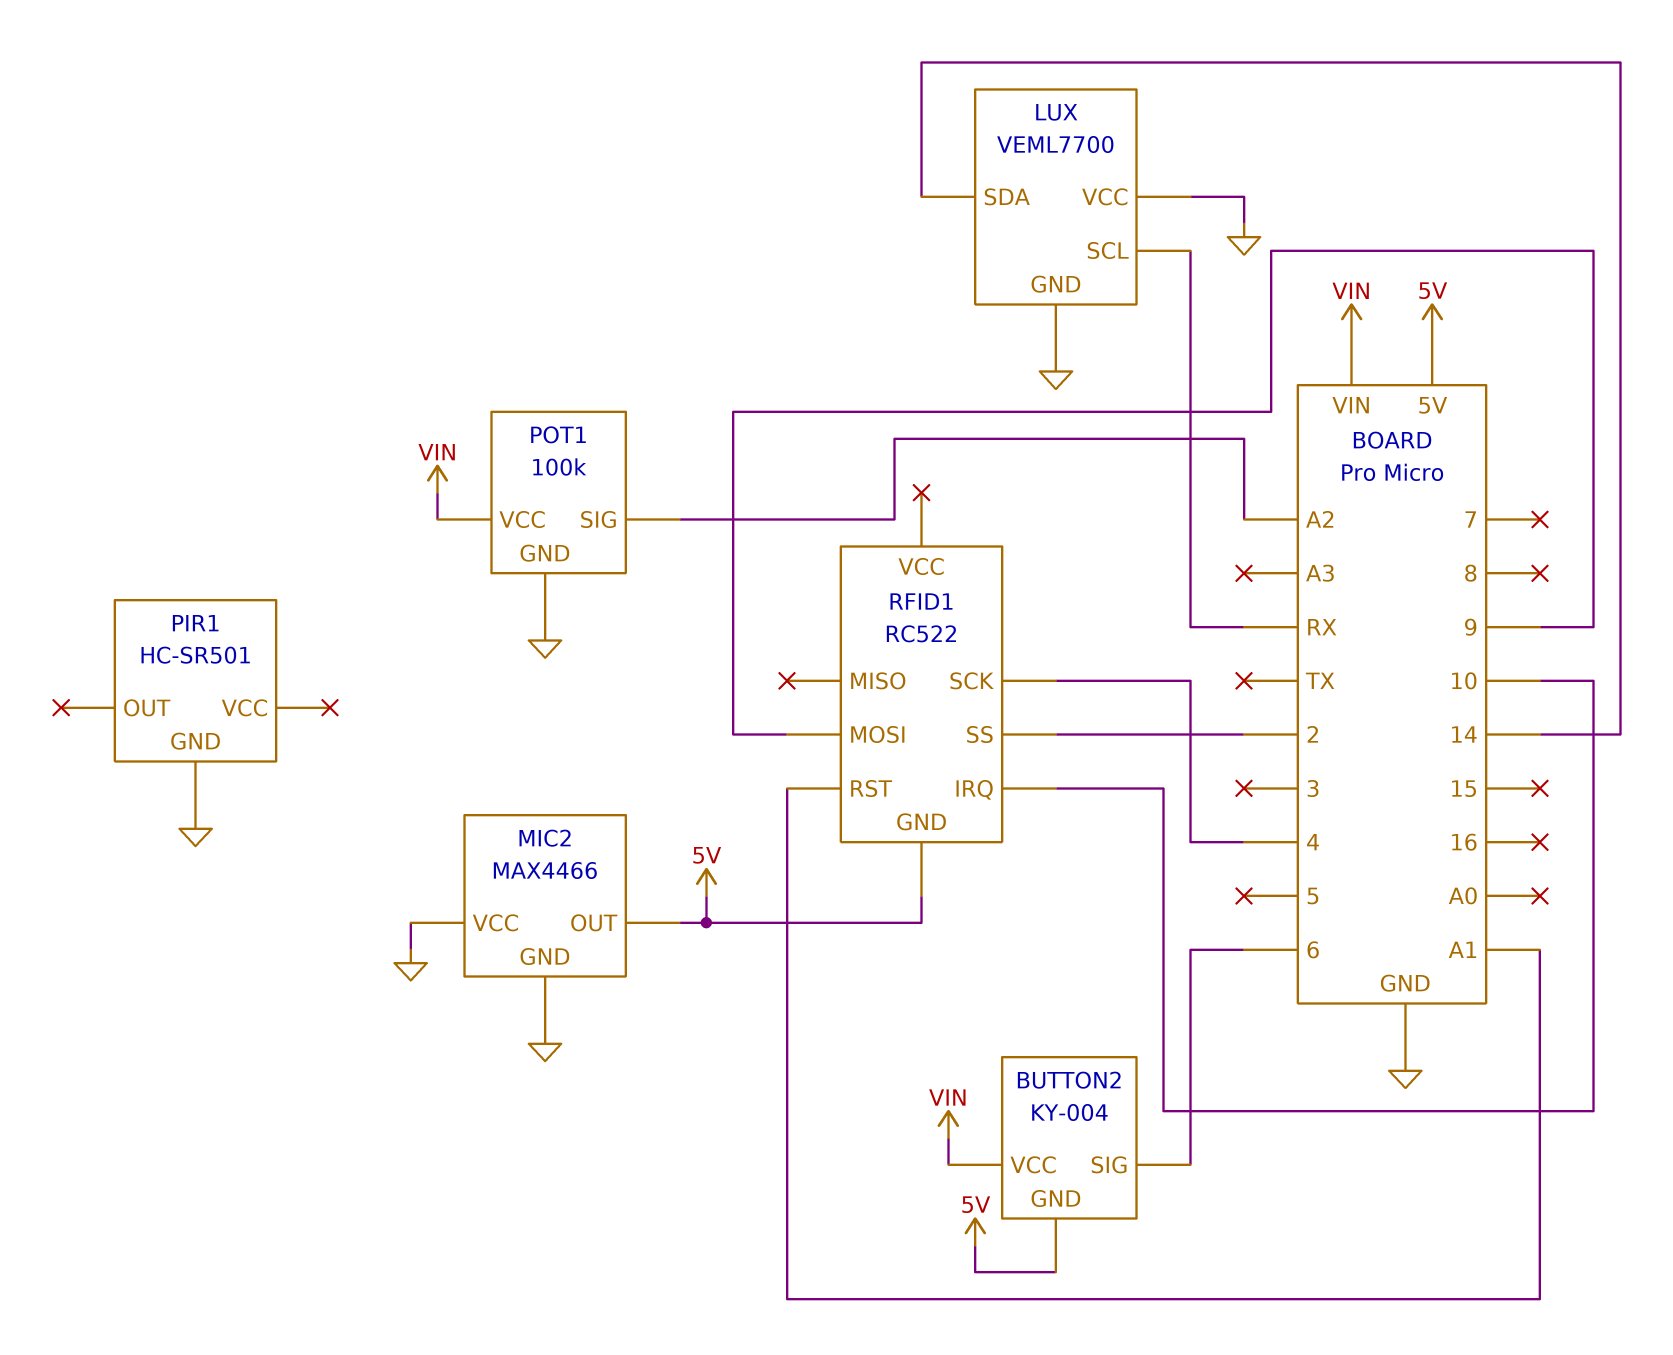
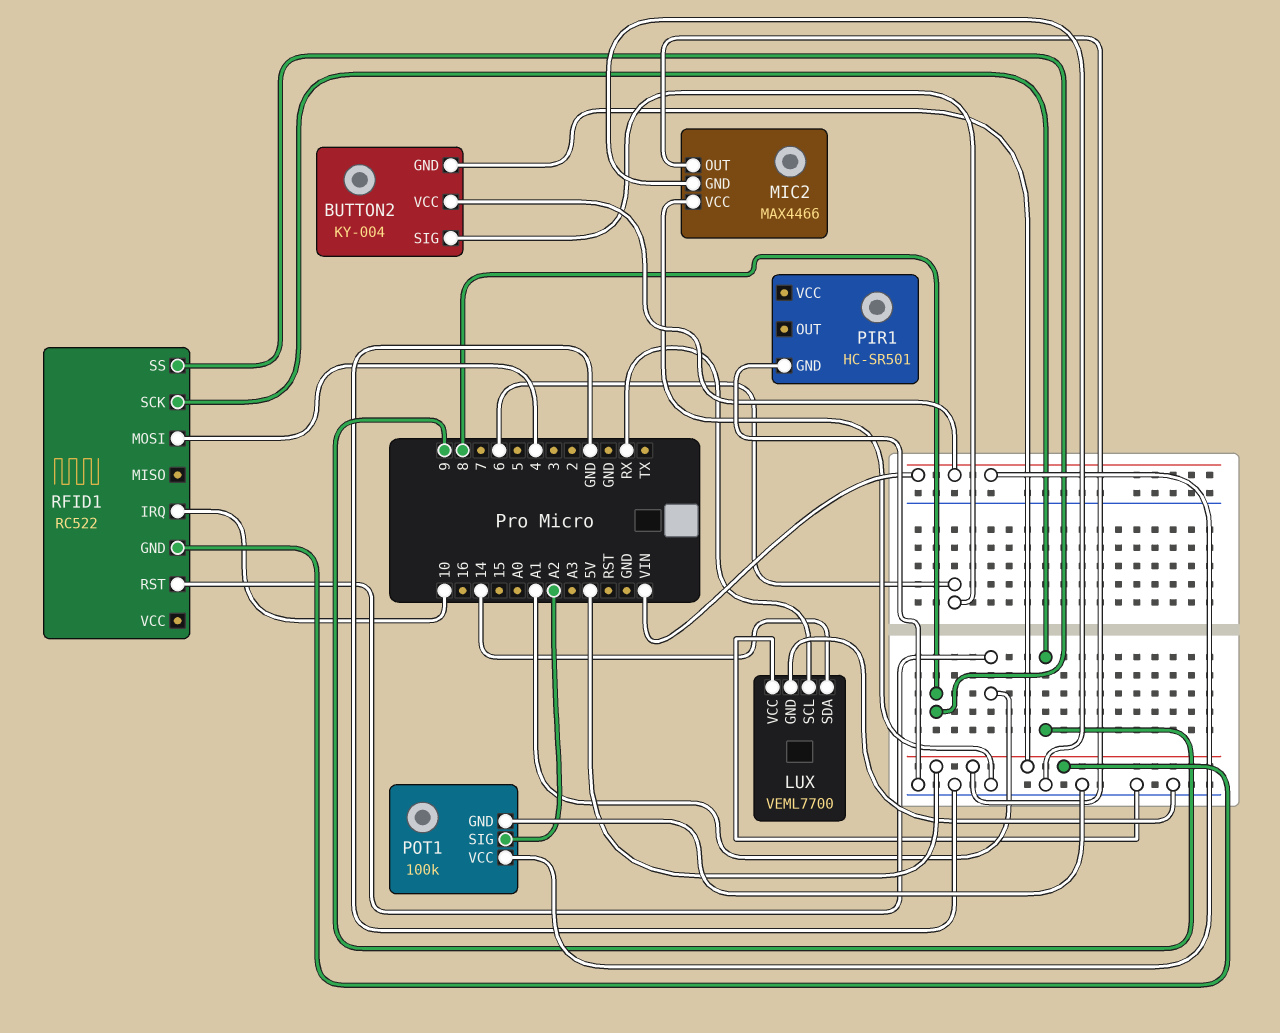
RFID1 pin MOSI: 9 -> 4
RFID1 pin SCK: 4 -> 9
RFID1 pin SS: 2 -> 8

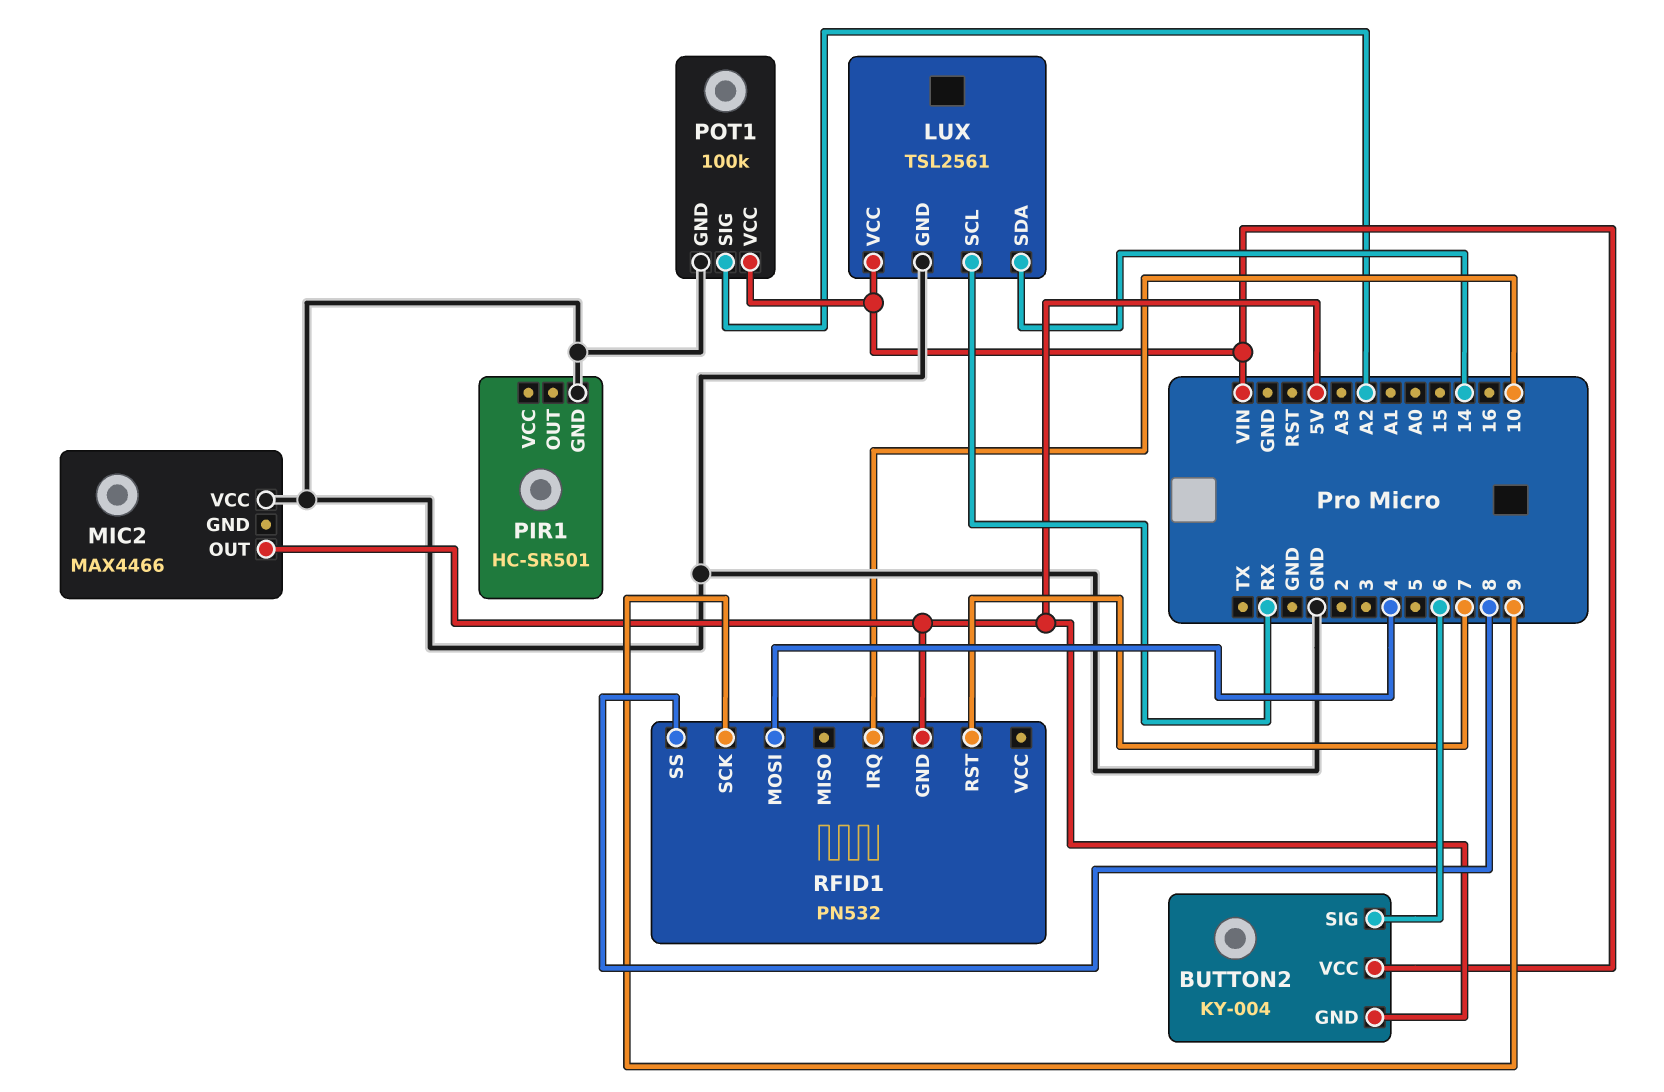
LUX: VEML7700 -> TSL2561
LUX pin VCC: GND -> VIN
MIC2 pin GND: GND -> none
RFID1: RC522 -> PN532
RFID1 pin RST: A1 -> 7

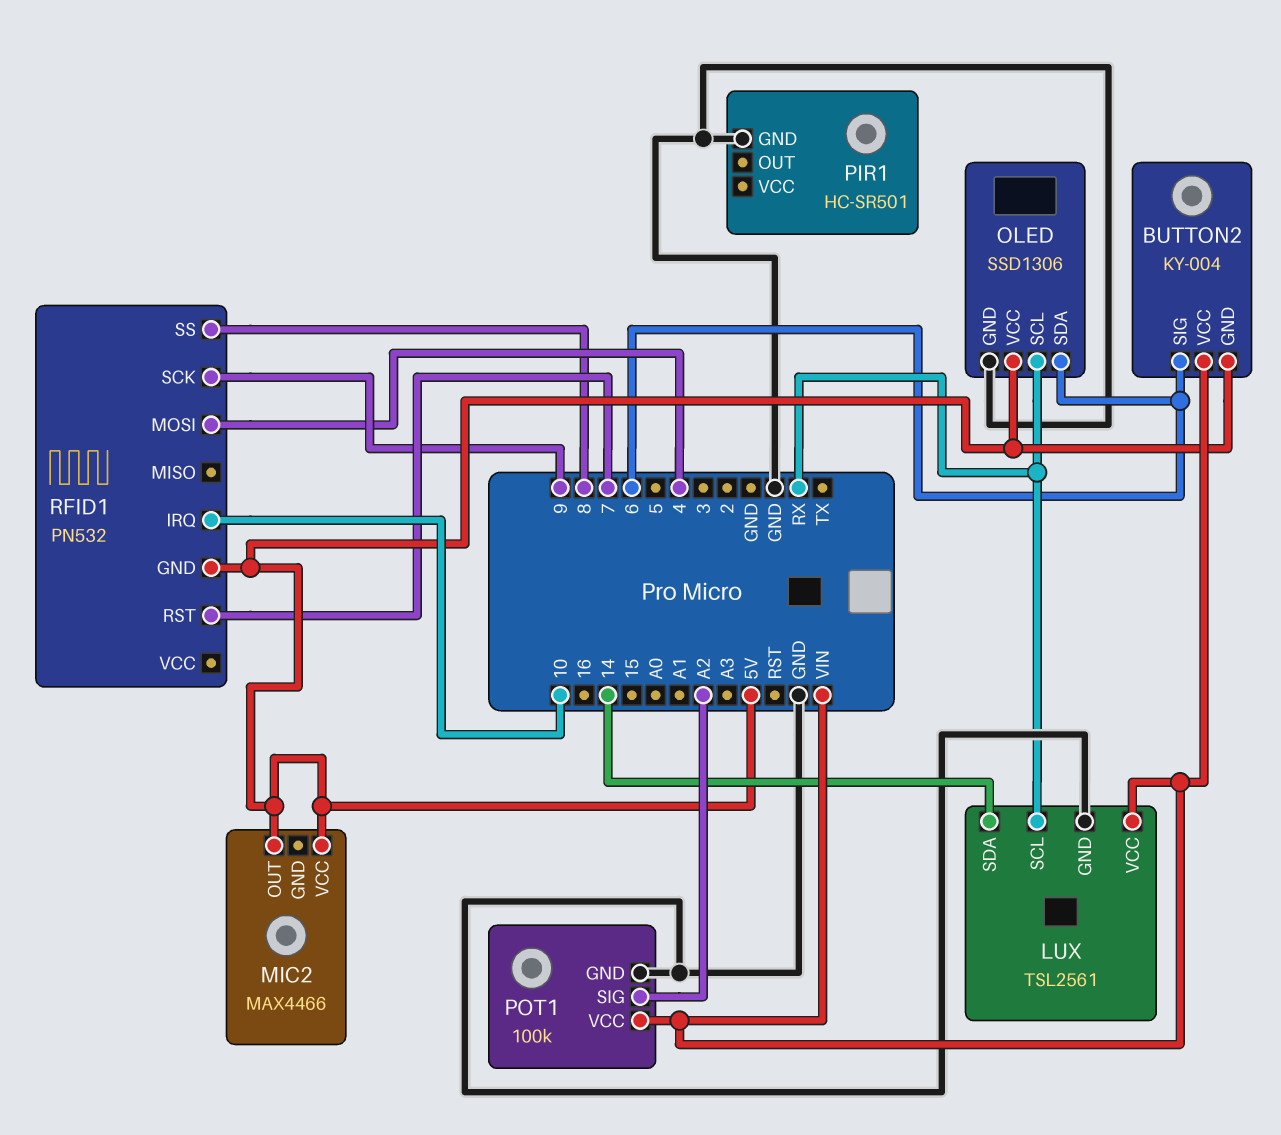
MIC2 pin VCC: GND -> 5V
OLED: none -> SSD1306
OLED pin GND: none -> GND
OLED pin SCL: none -> RX
OLED pin SDA: none -> 6
OLED pin VCC: none -> 5V

